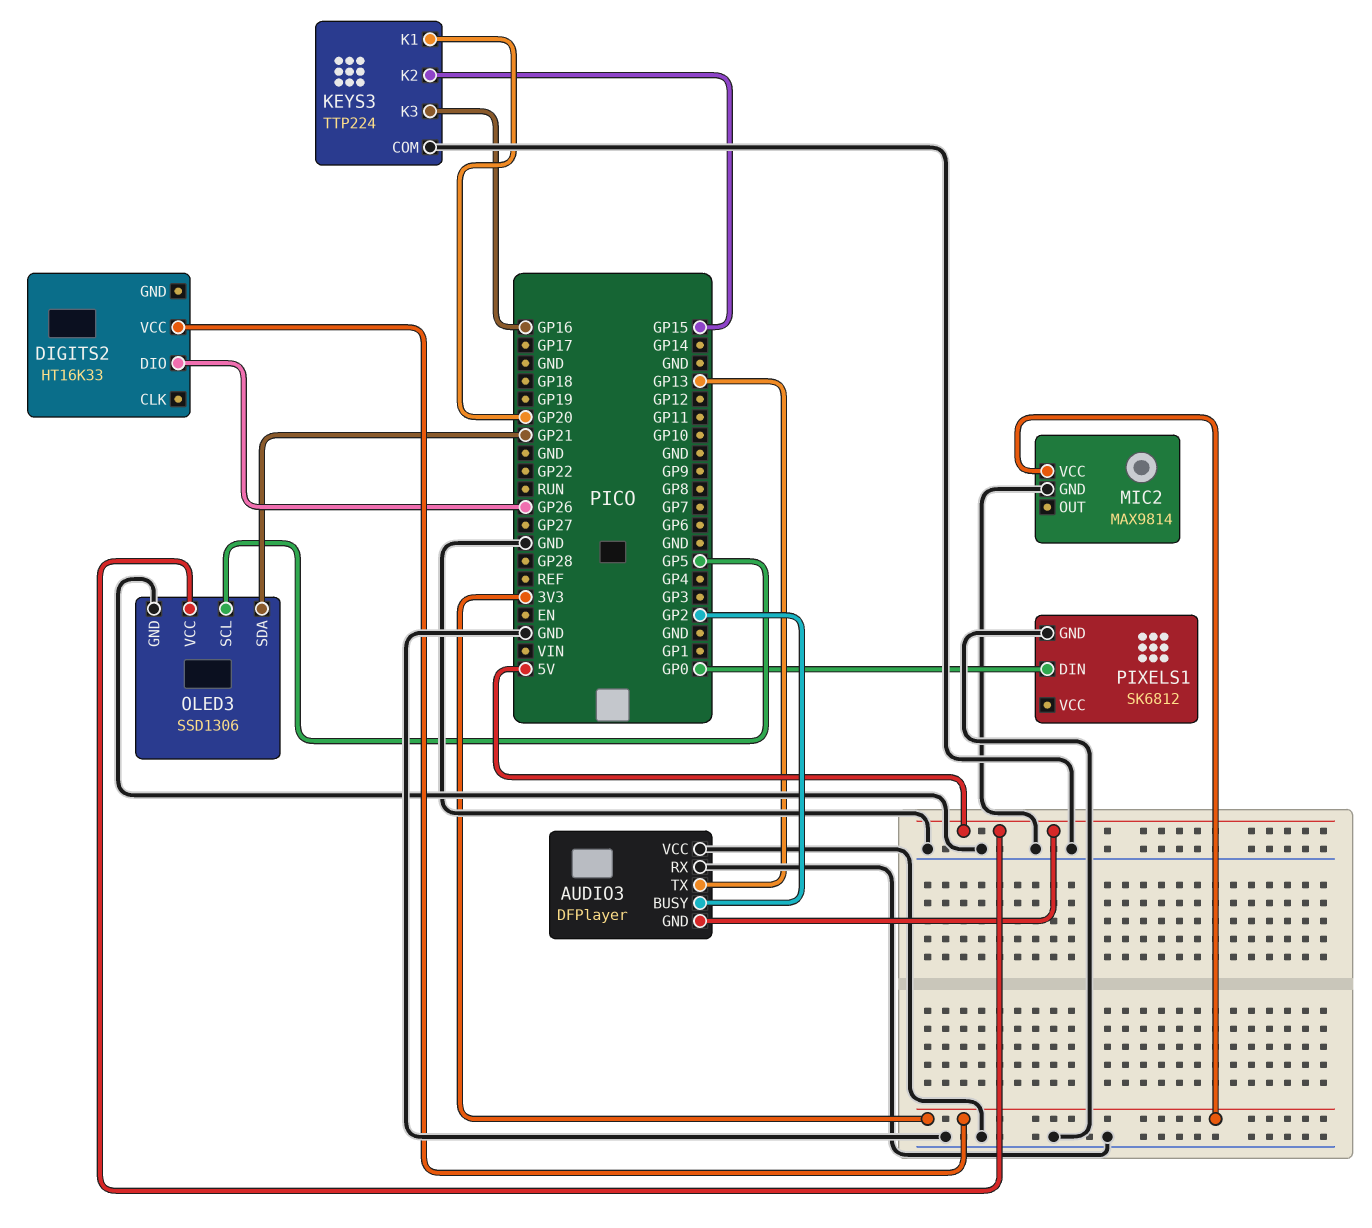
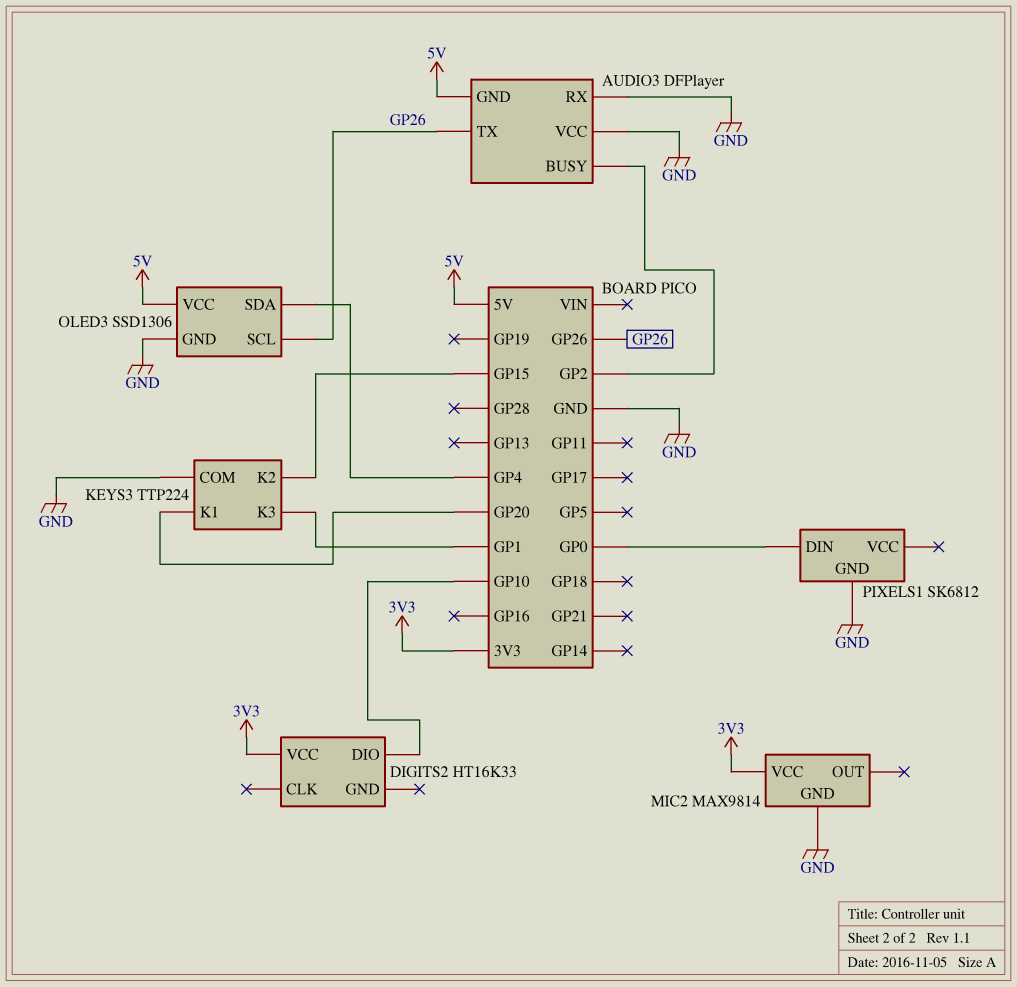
AUDIO3 pin TX: GP13 -> GP26
DIGITS2 pin DIO: GP26 -> GP10
KEYS3 pin K3: GP16 -> GP1
OLED3 pin SCL: GP5 -> GP26
OLED3 pin SDA: GP21 -> GP4

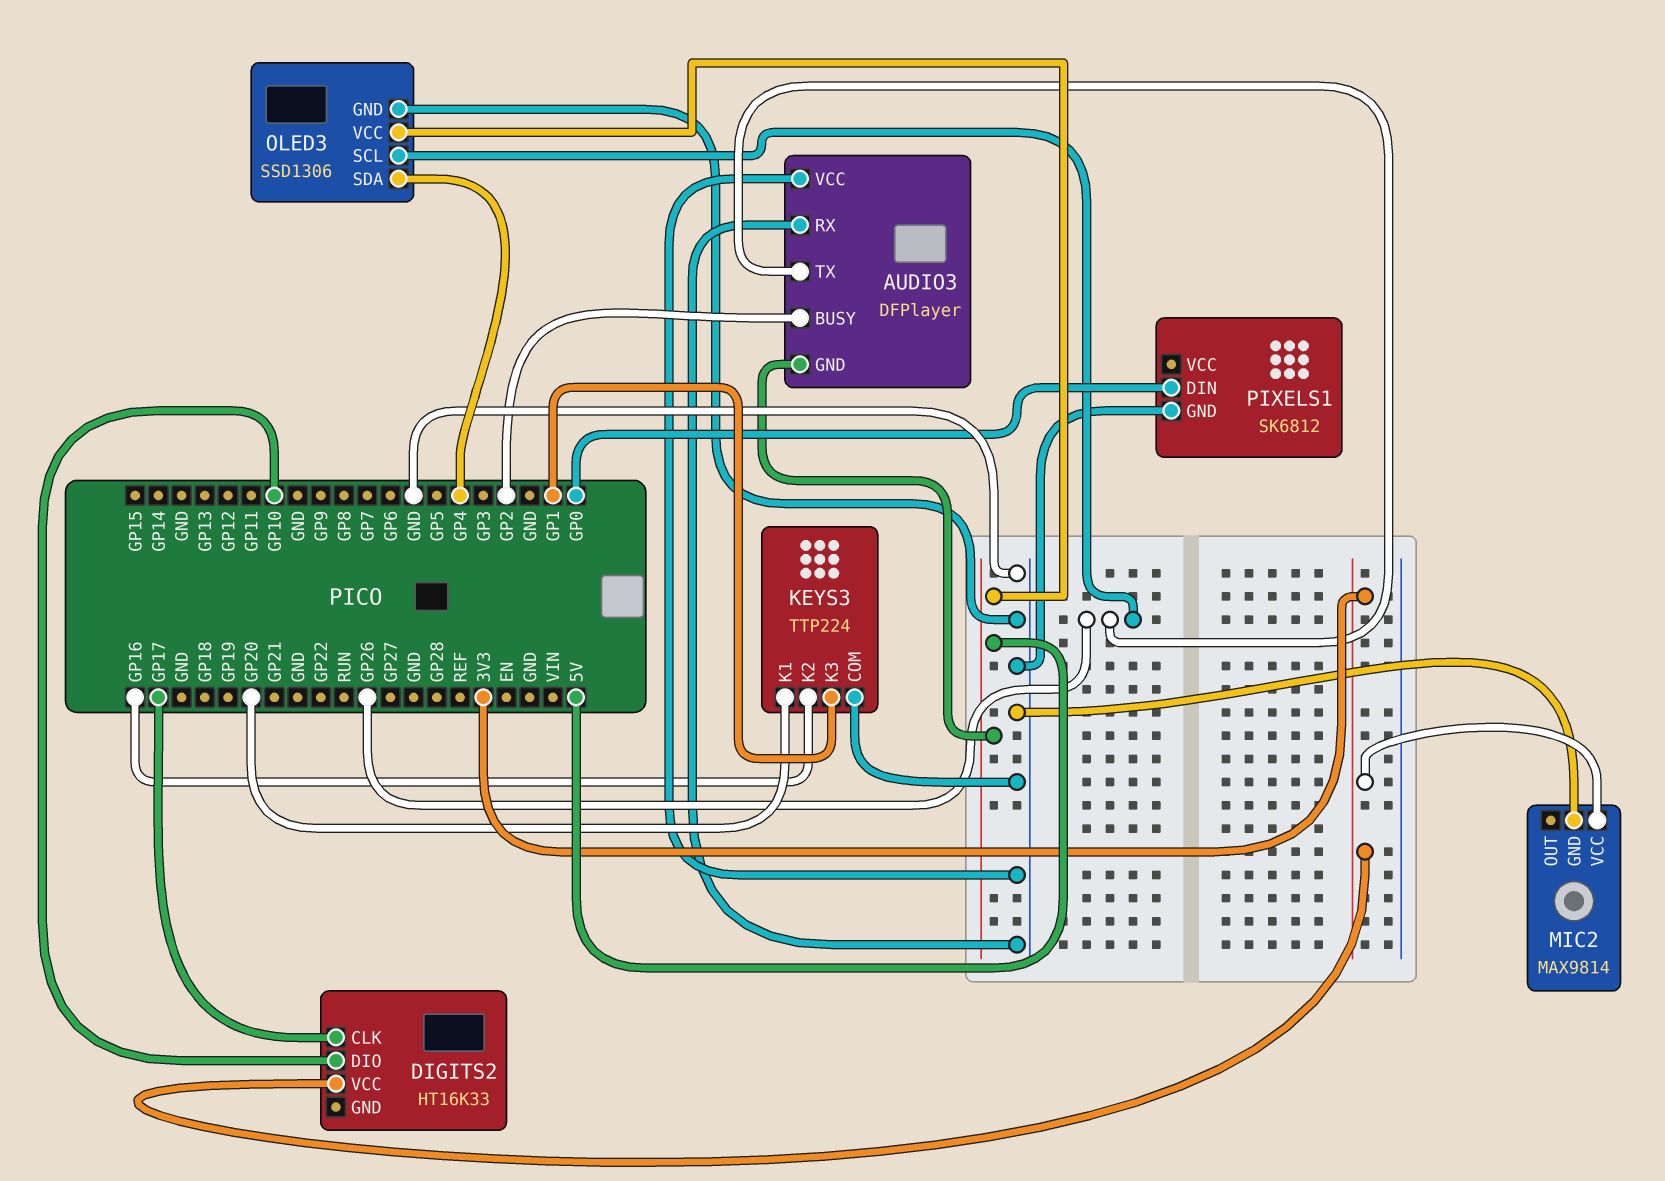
DIGITS2 pin CLK: none -> GP17
KEYS3 pin K2: GP15 -> GP16

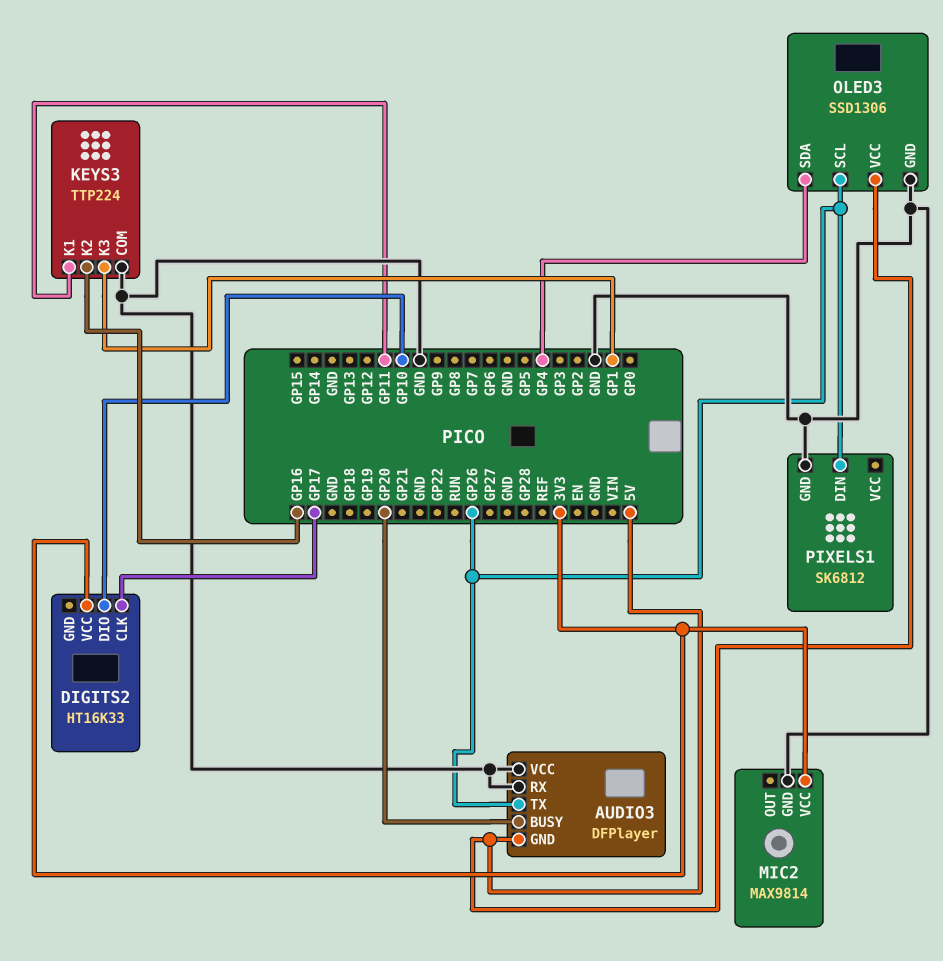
AUDIO3 pin BUSY: GP2 -> GP20
KEYS3 pin K1: GP20 -> GP11
PIXELS1 pin DIN: GP0 -> GP26

